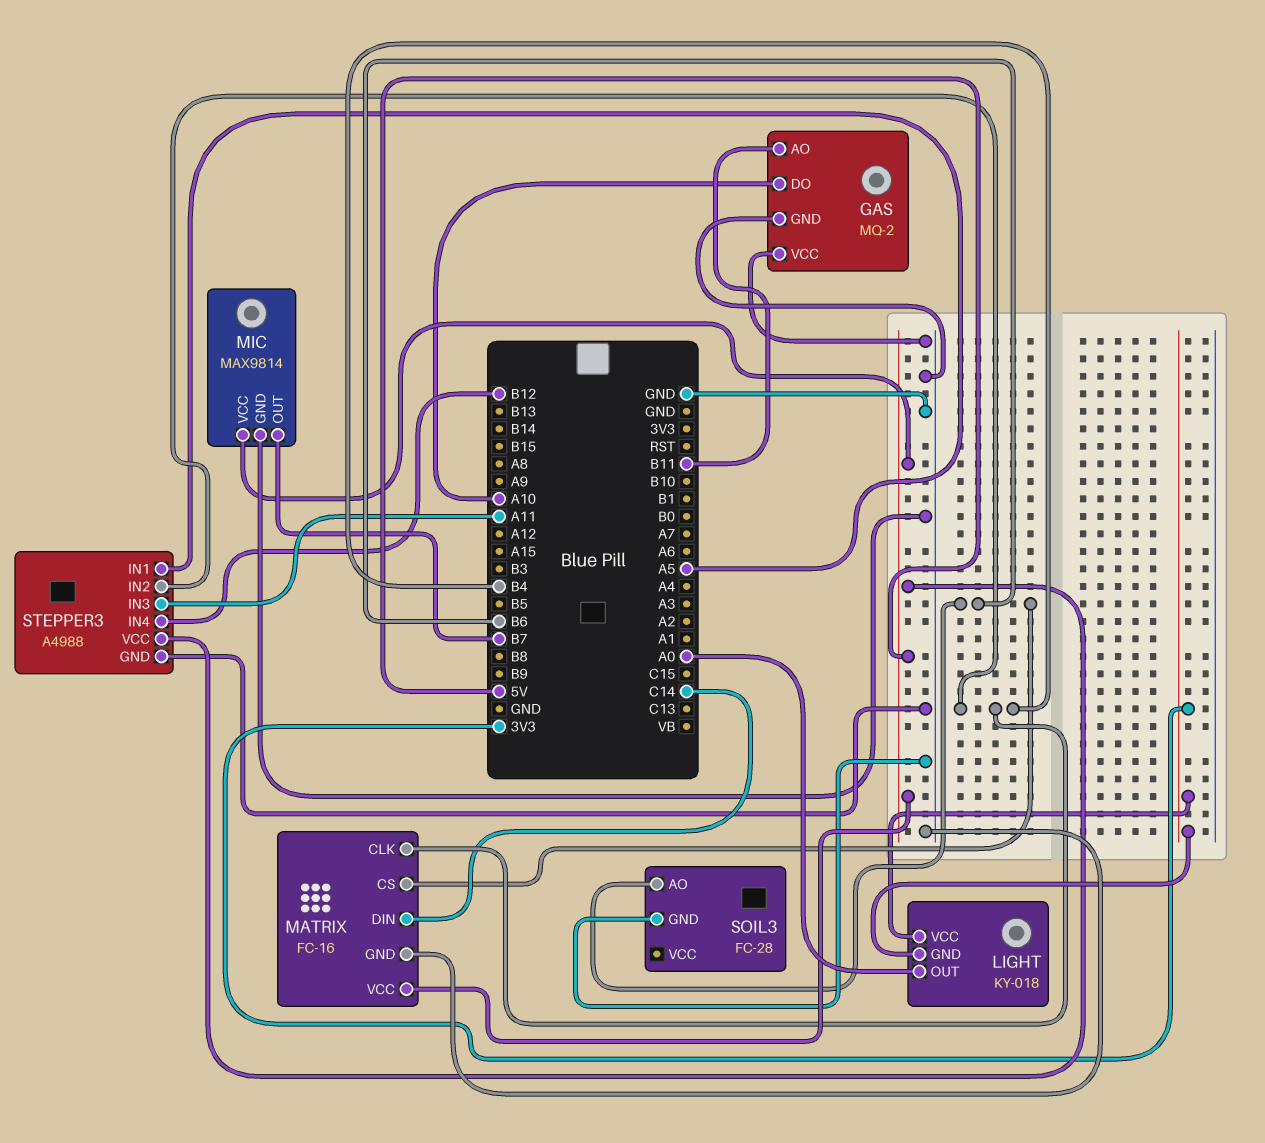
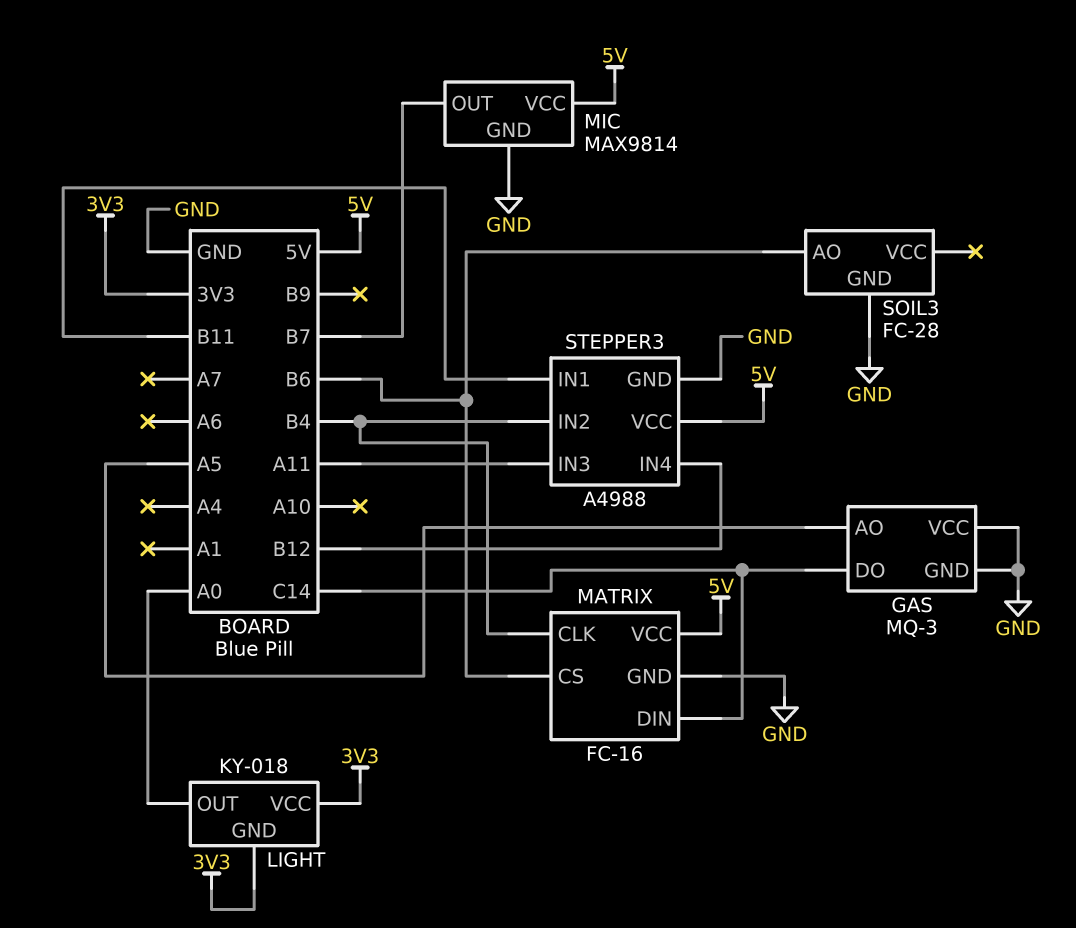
GAS: MQ-2 -> MQ-3
GAS pin AO: B11 -> A5
GAS pin DO: A10 -> C14
STEPPER3 pin IN1: A5 -> B11

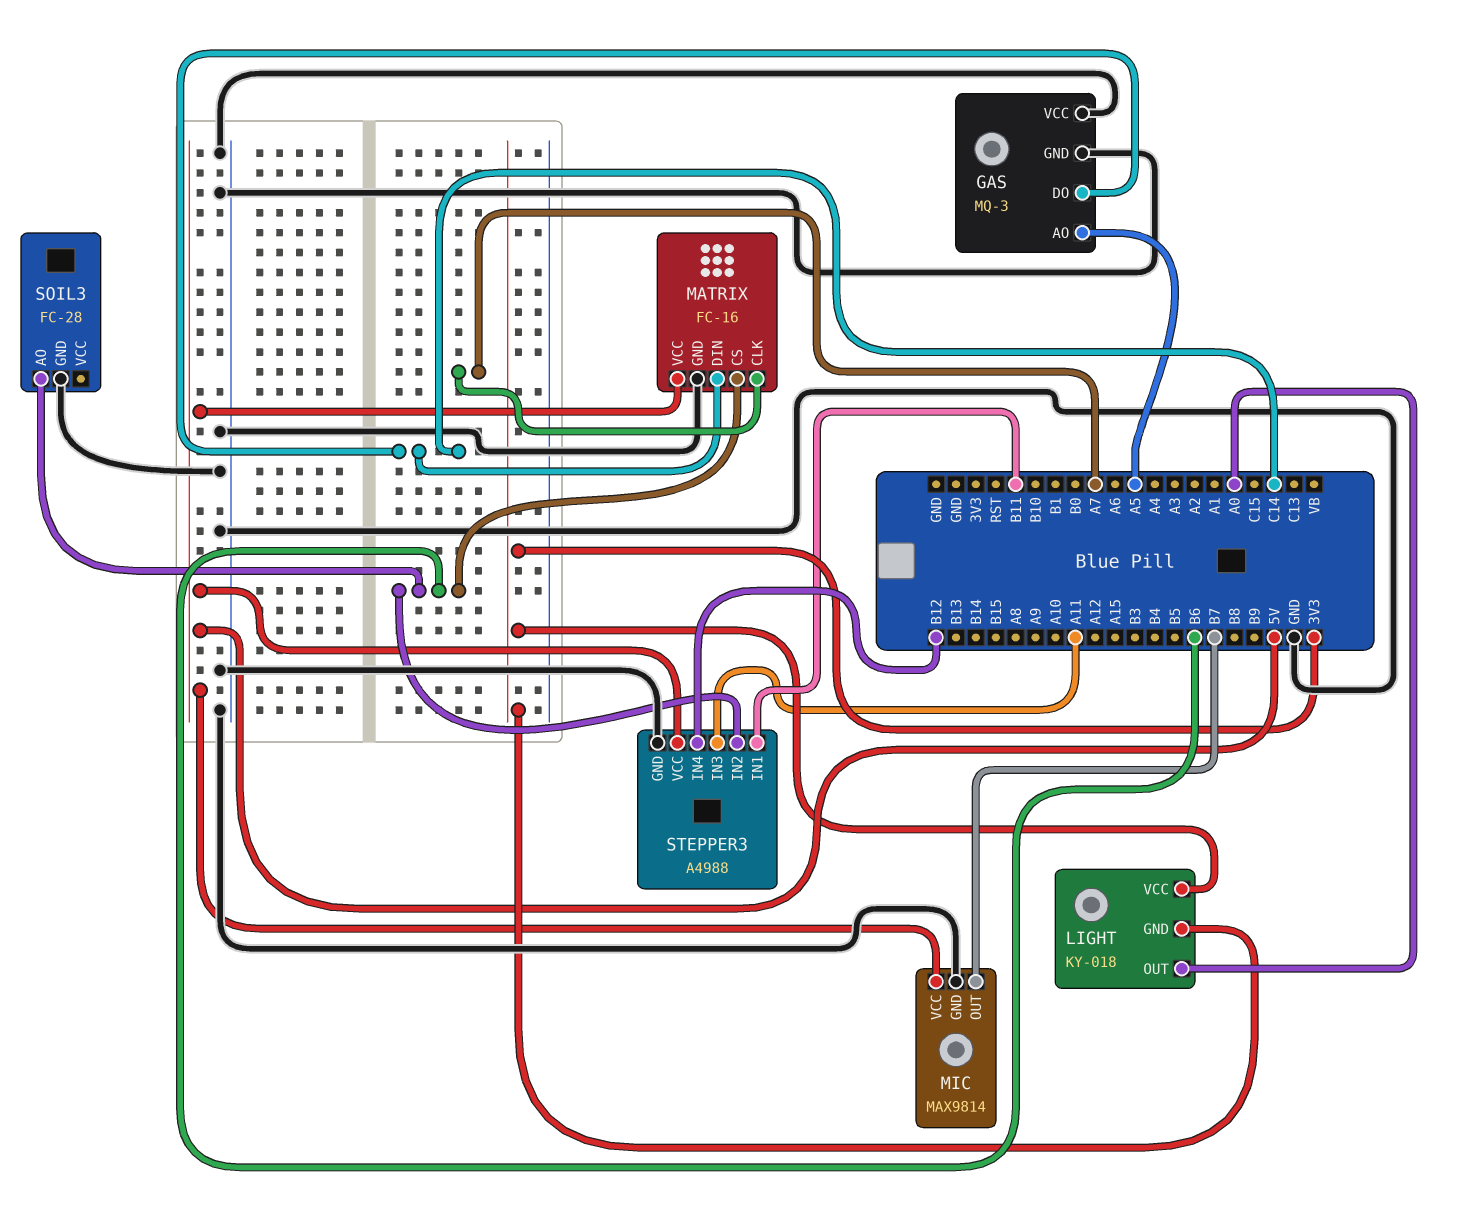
MATRIX pin CLK: B4 -> A7
STEPPER3 pin IN2: B4 -> B6

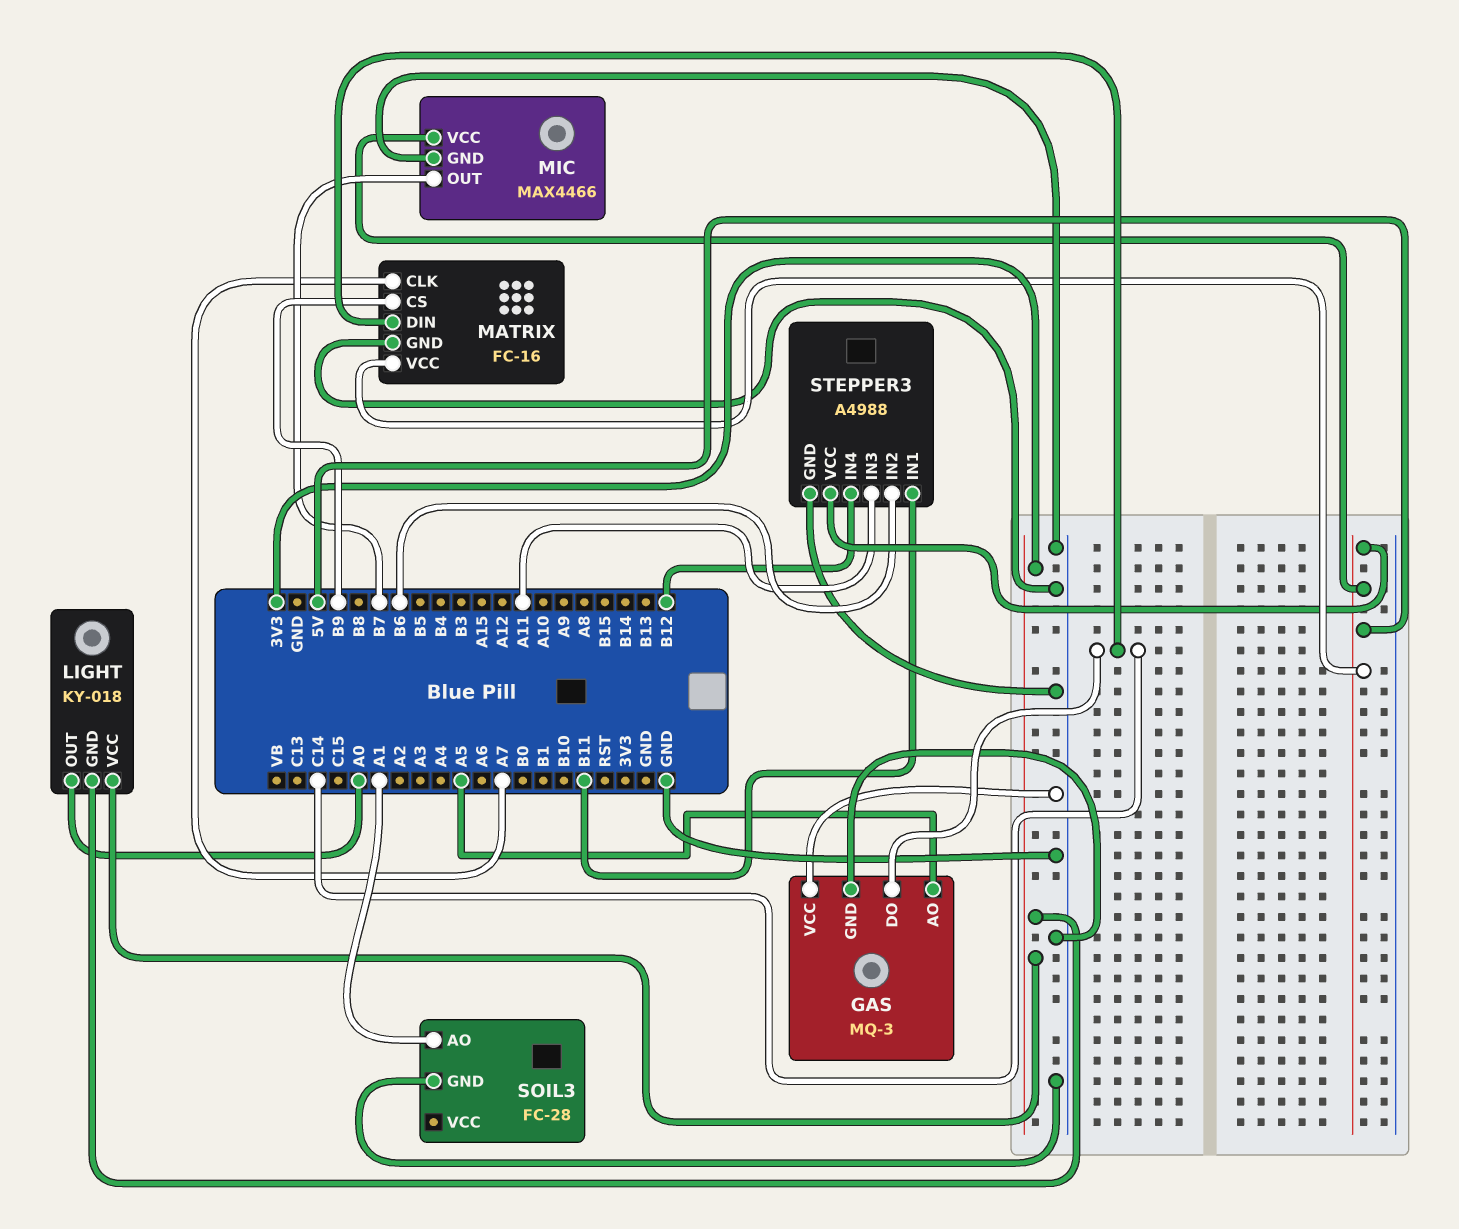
MATRIX pin CS: B6 -> B9
MIC: MAX9814 -> MAX4466
SOIL3 pin AO: B6 -> A1

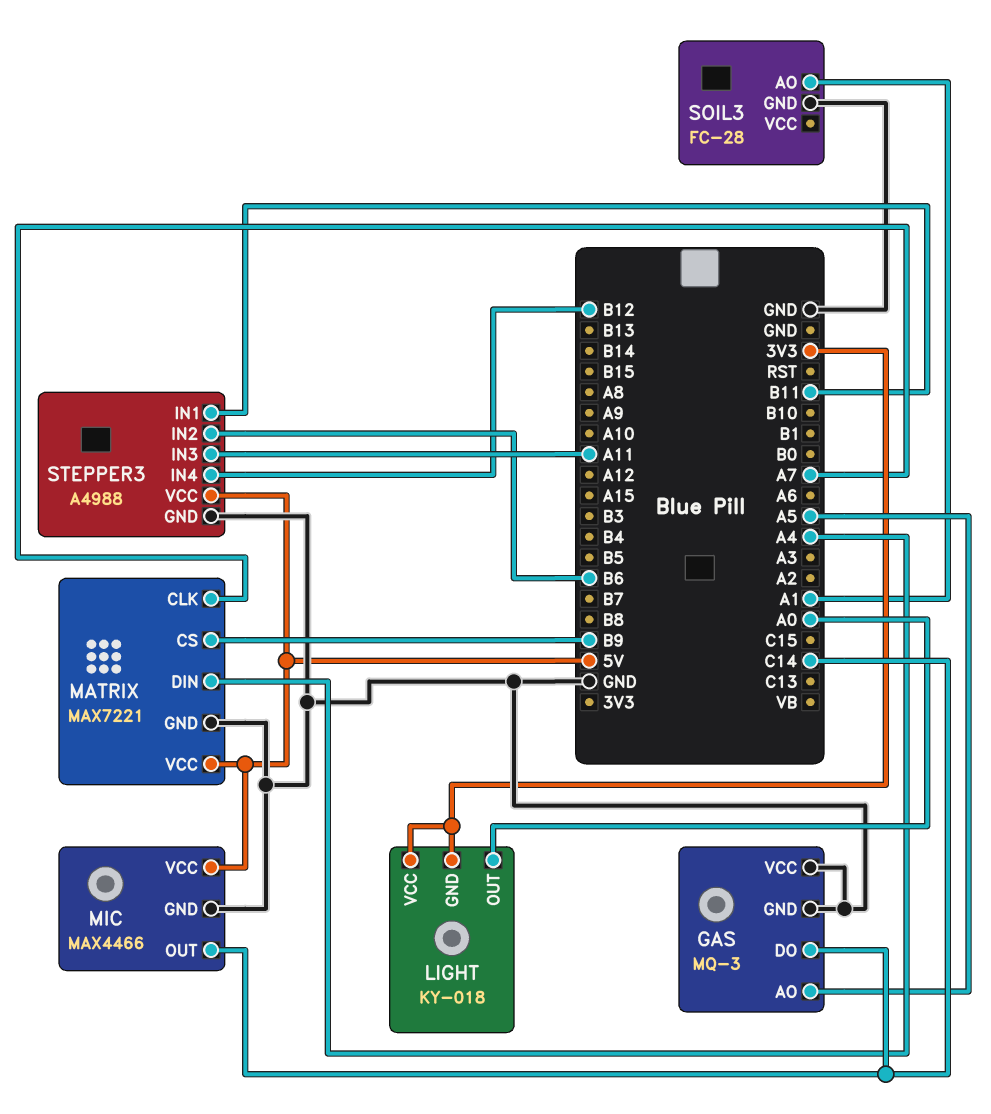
MATRIX: FC-16 -> MAX7221
MATRIX pin DIN: C14 -> A4
MIC pin OUT: B7 -> C14

